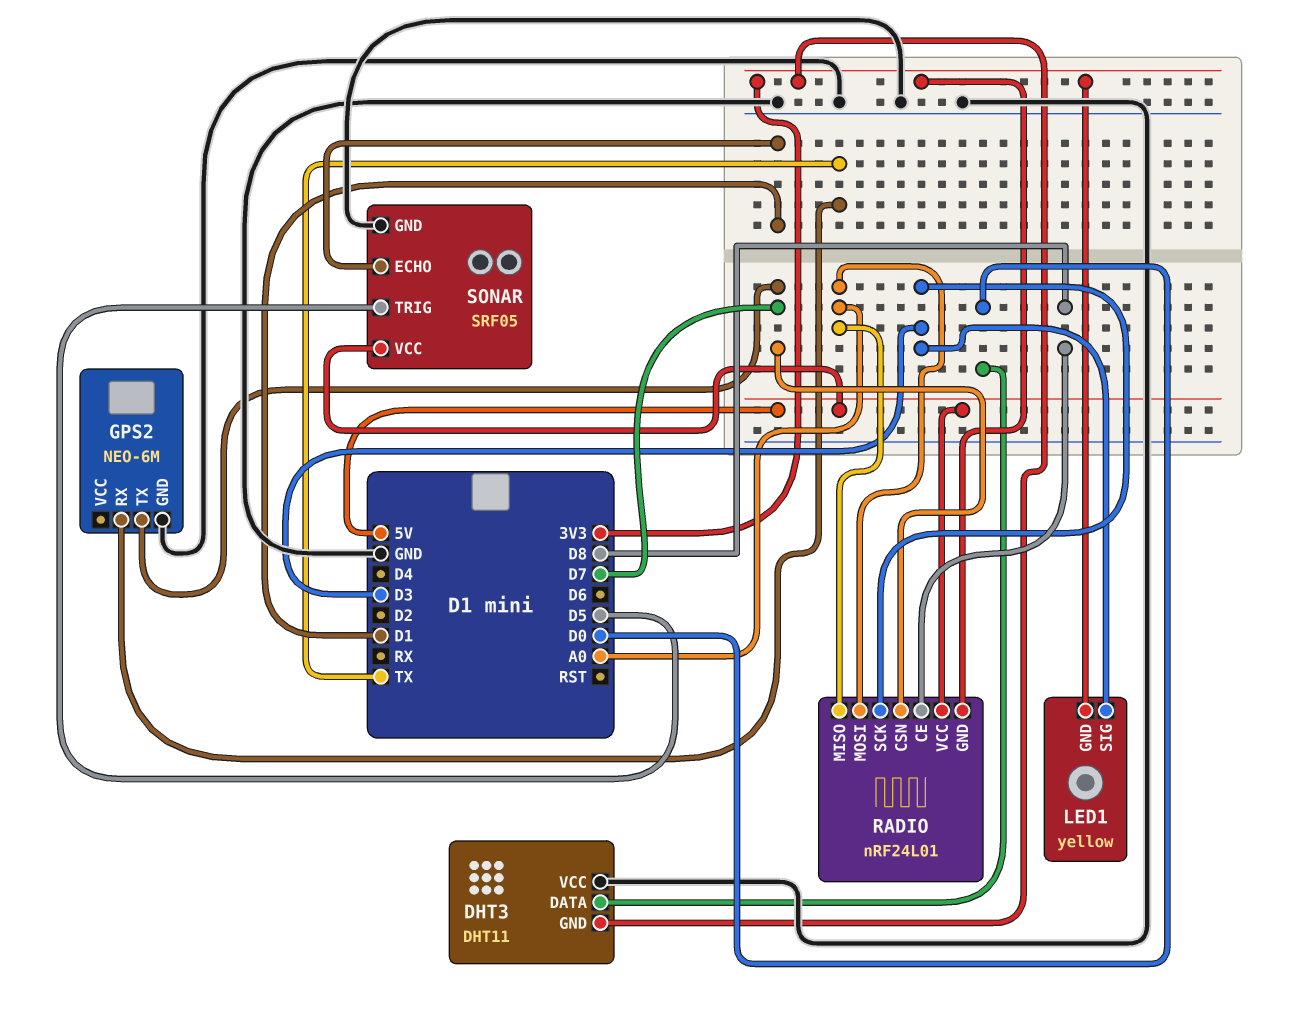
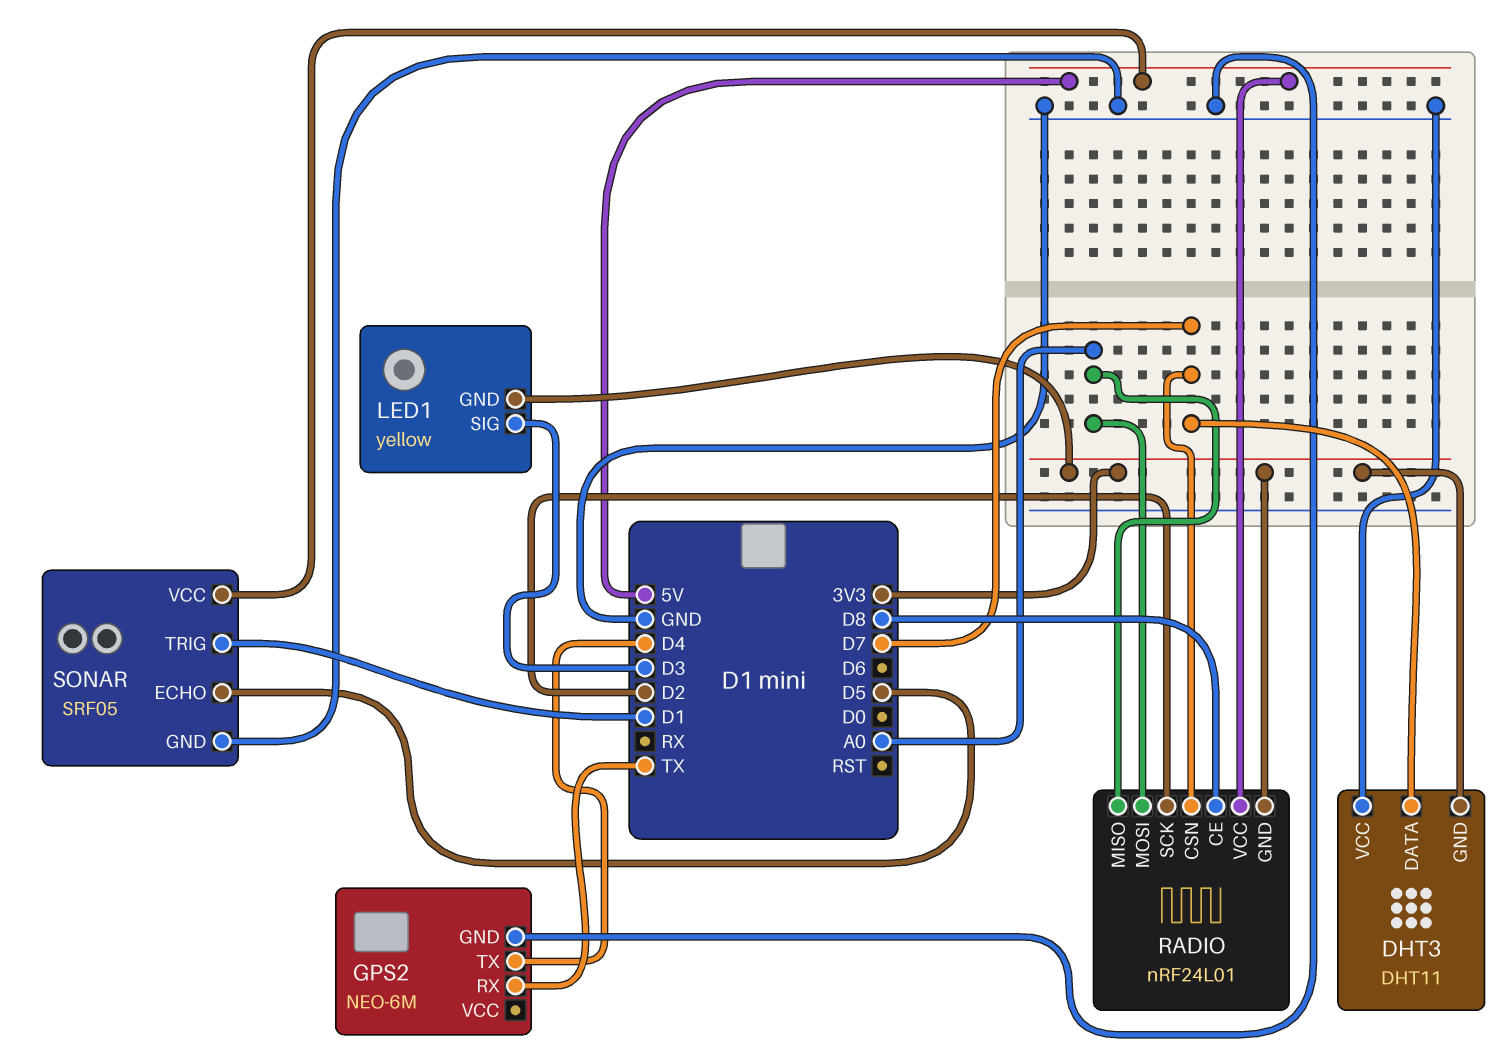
DHT3 pin DATA: D0 -> D7
GPS2 pin TX: D7 -> D4
RADIO pin SCK: D3 -> D2
SONAR pin ECHO: D1 -> D5
SONAR pin TRIG: D5 -> D1

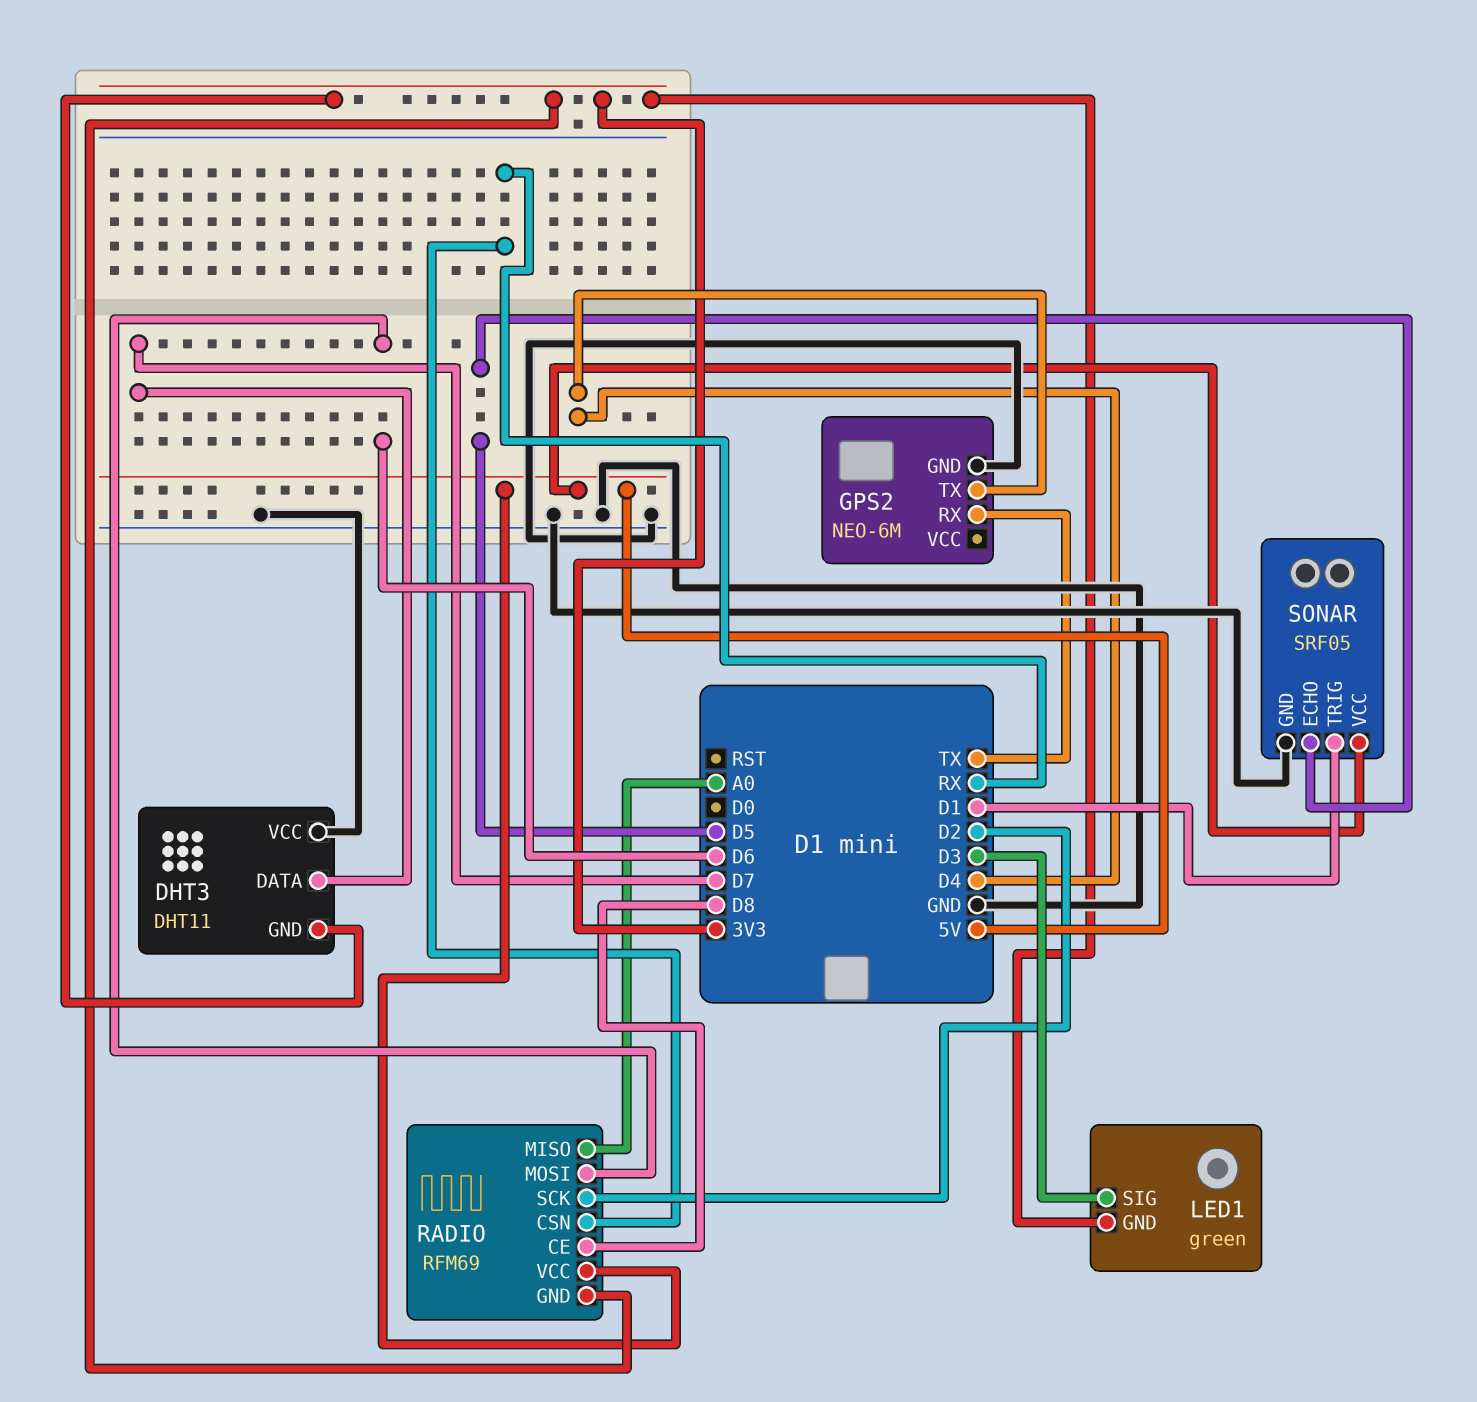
LED1: yellow -> green
RADIO: nRF24L01 -> RFM69
RADIO pin CSN: D7 -> RX
RADIO pin MOSI: A0 -> D6

